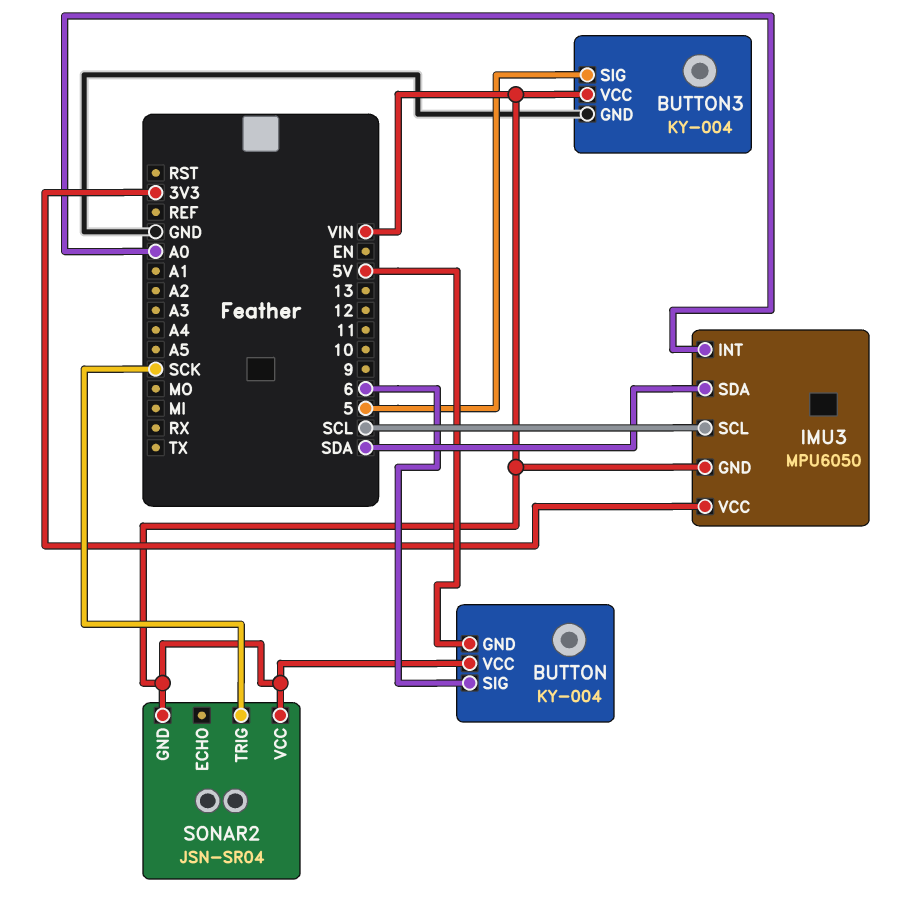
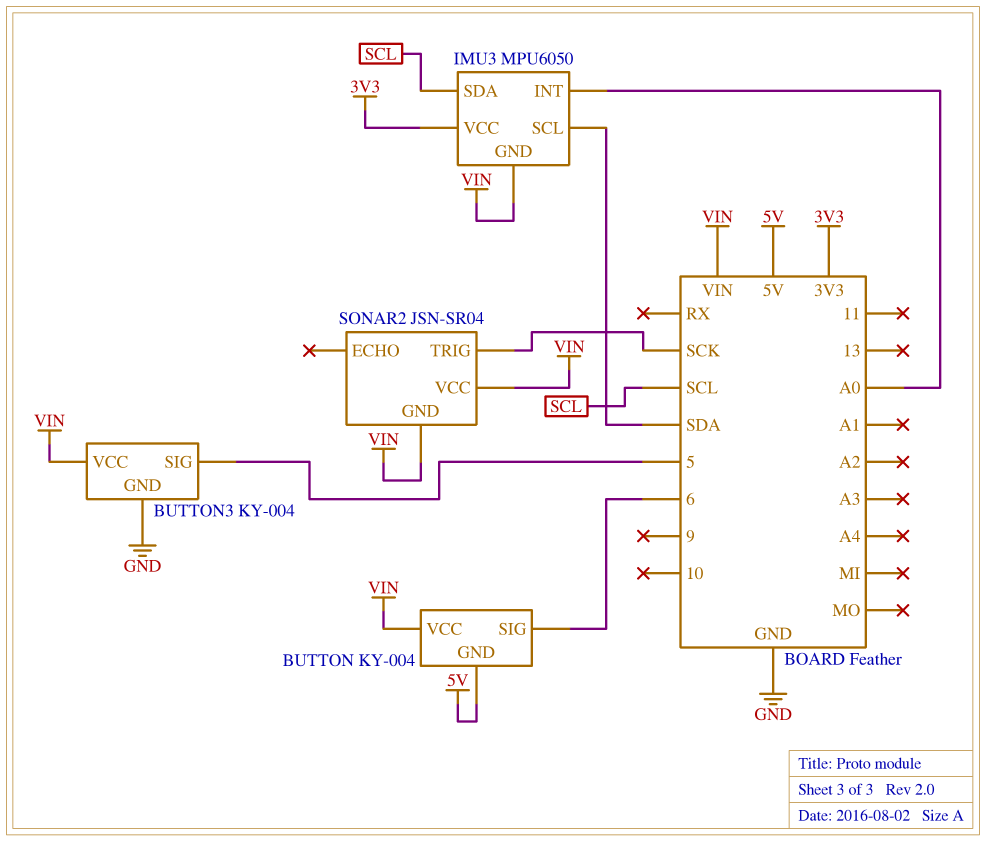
IMU3 pin SCL: SCL -> SDA
IMU3 pin SDA: SDA -> SCL

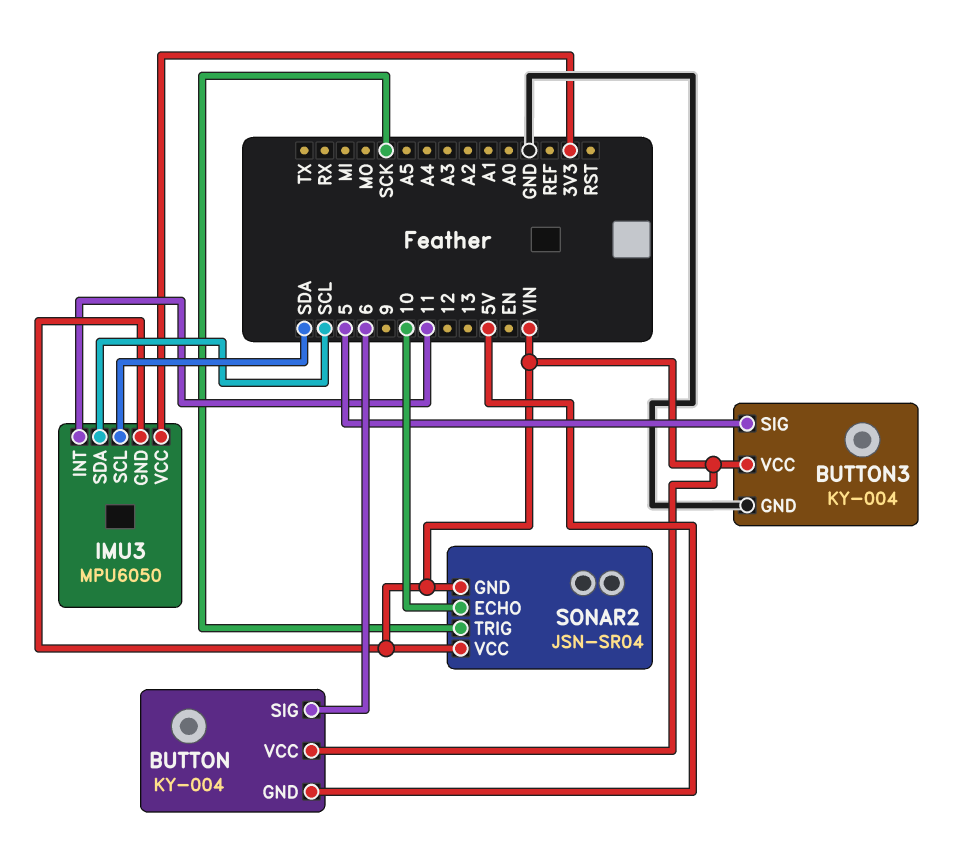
IMU3 pin INT: A0 -> 11
SONAR2 pin ECHO: none -> 10

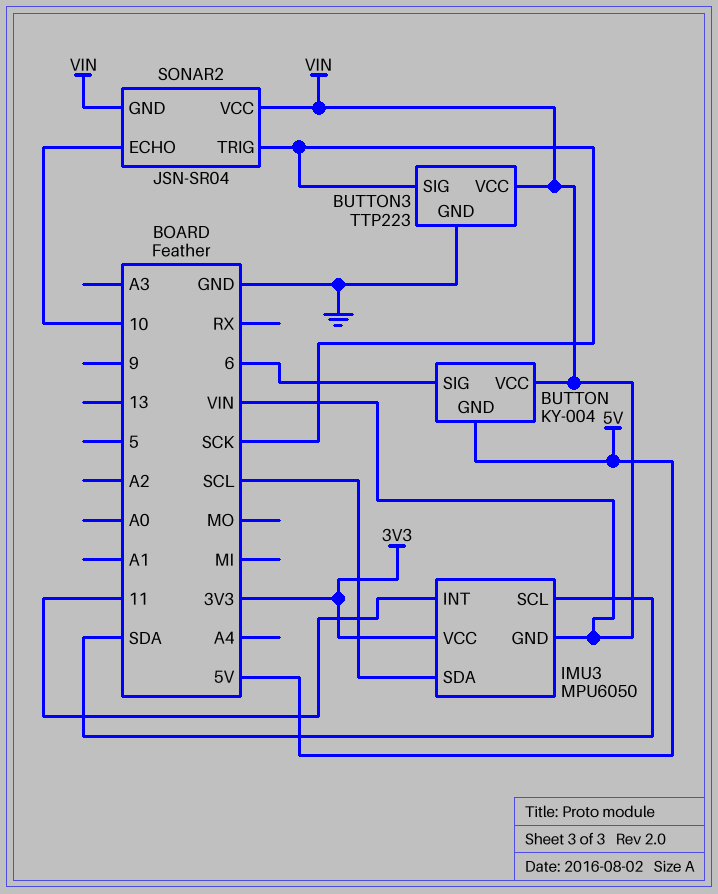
BUTTON3: KY-004 -> TTP223
BUTTON3 pin SIG: 5 -> SCK

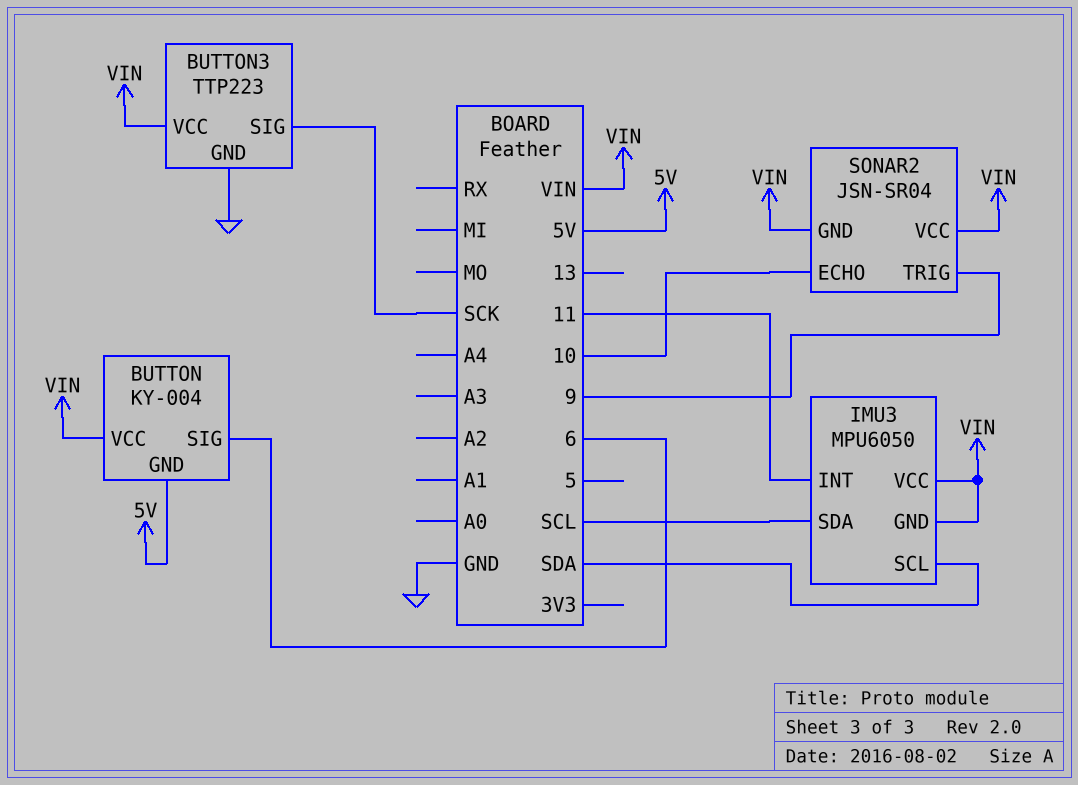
IMU3 pin VCC: 3V3 -> VIN
SONAR2 pin TRIG: SCK -> 9

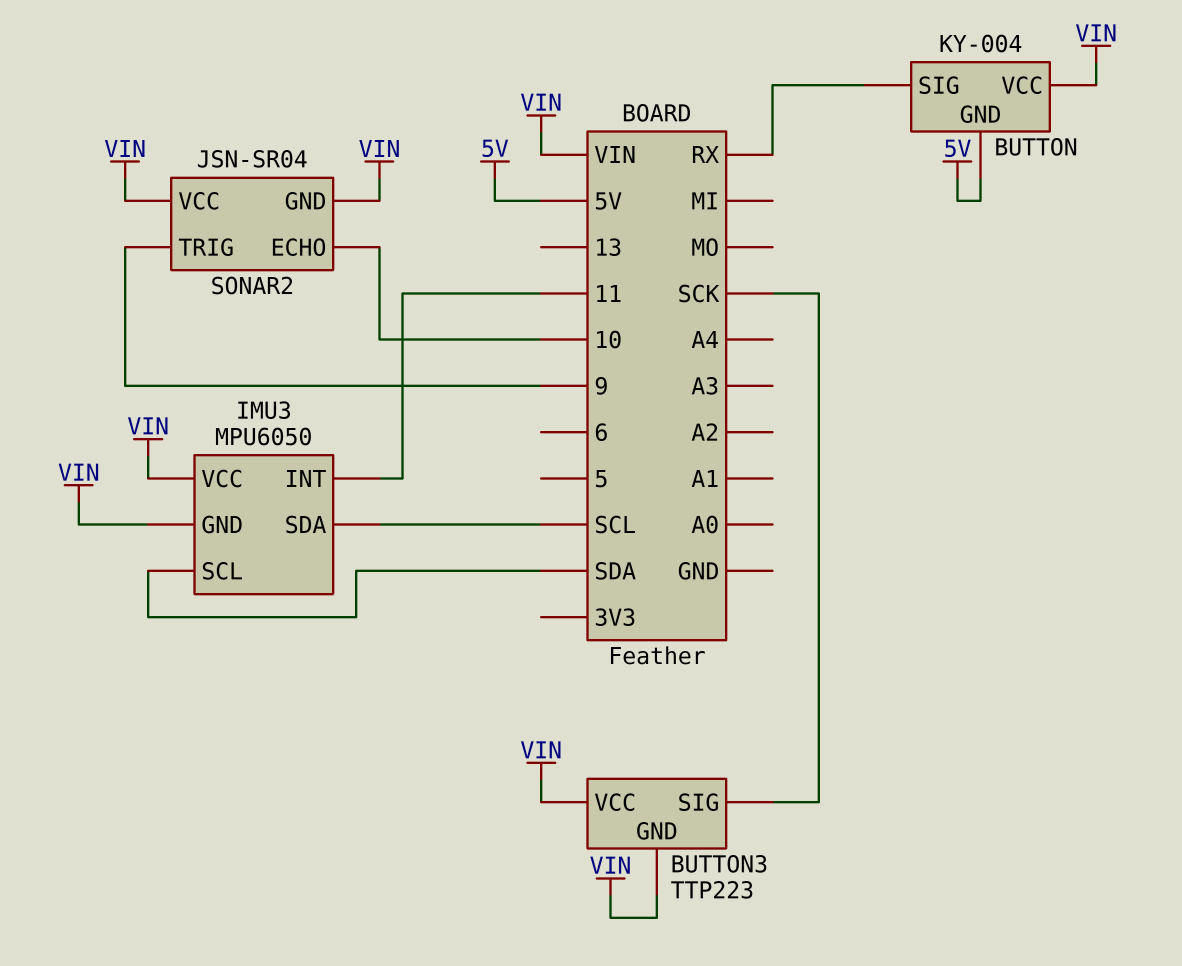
BUTTON pin SIG: 6 -> RX
BUTTON3 pin GND: GND -> VIN

